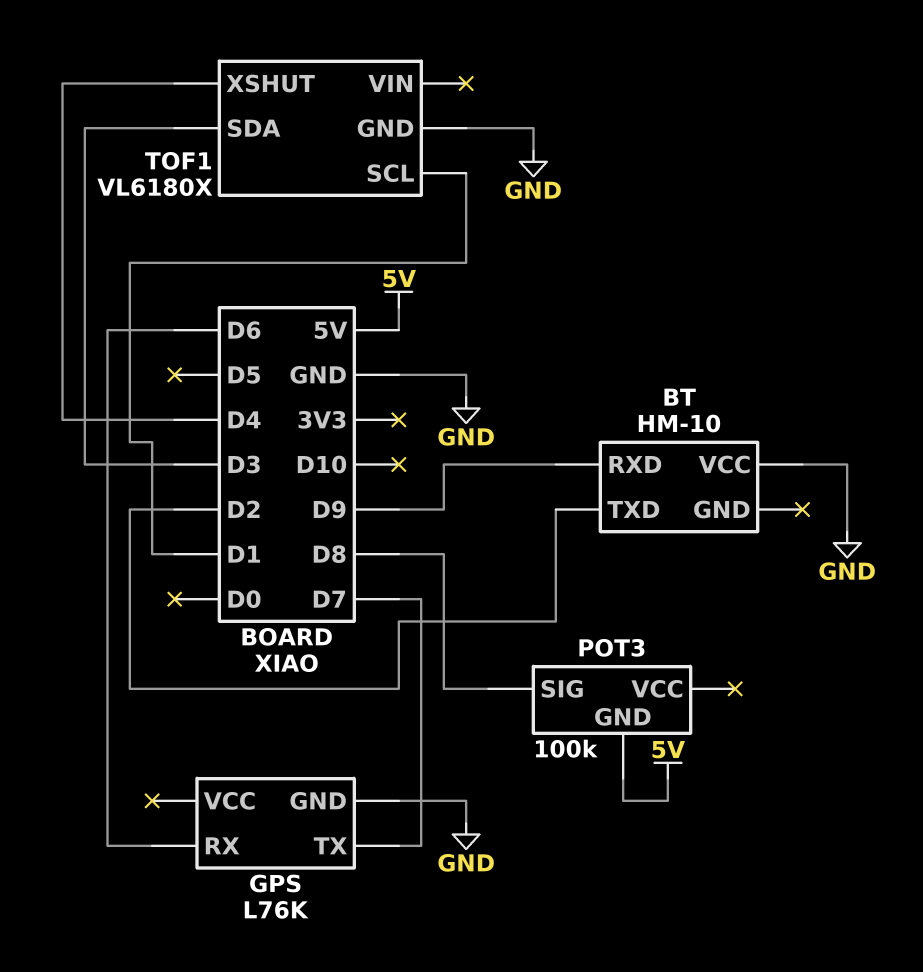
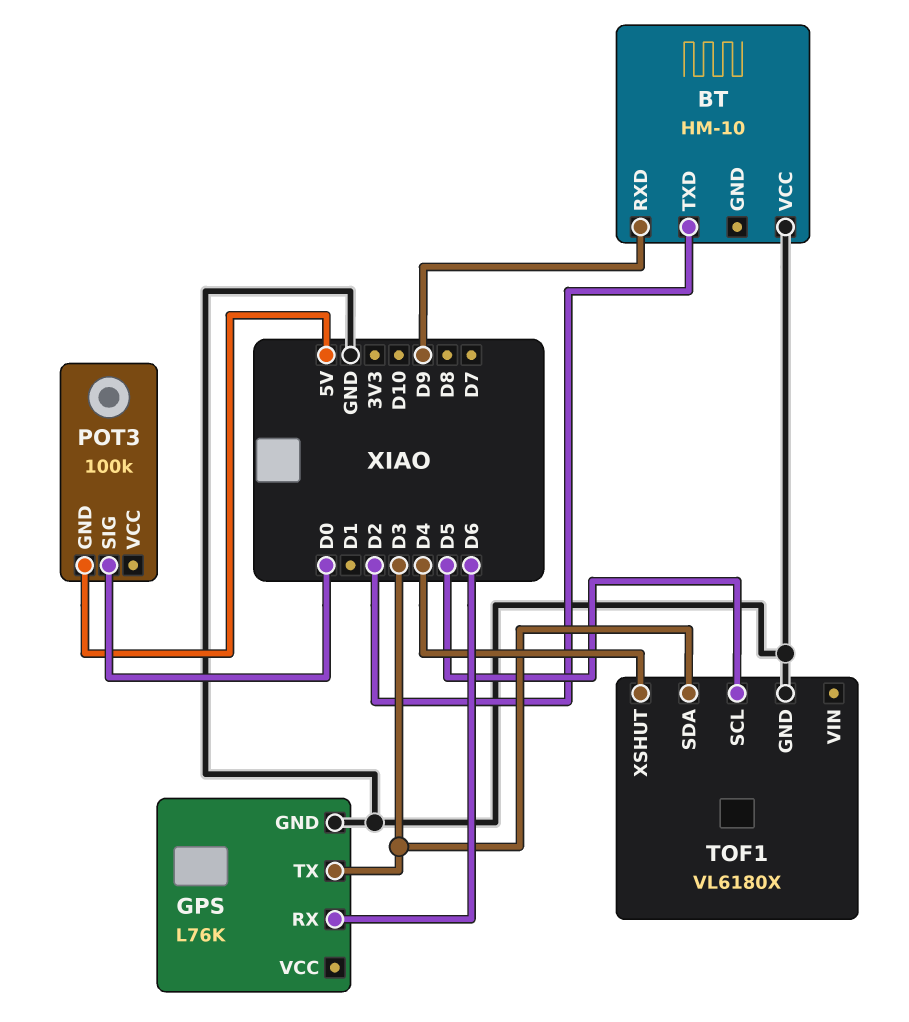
GPS pin TX: D7 -> D3
POT3 pin SIG: D8 -> D0
TOF1 pin SCL: D1 -> D5

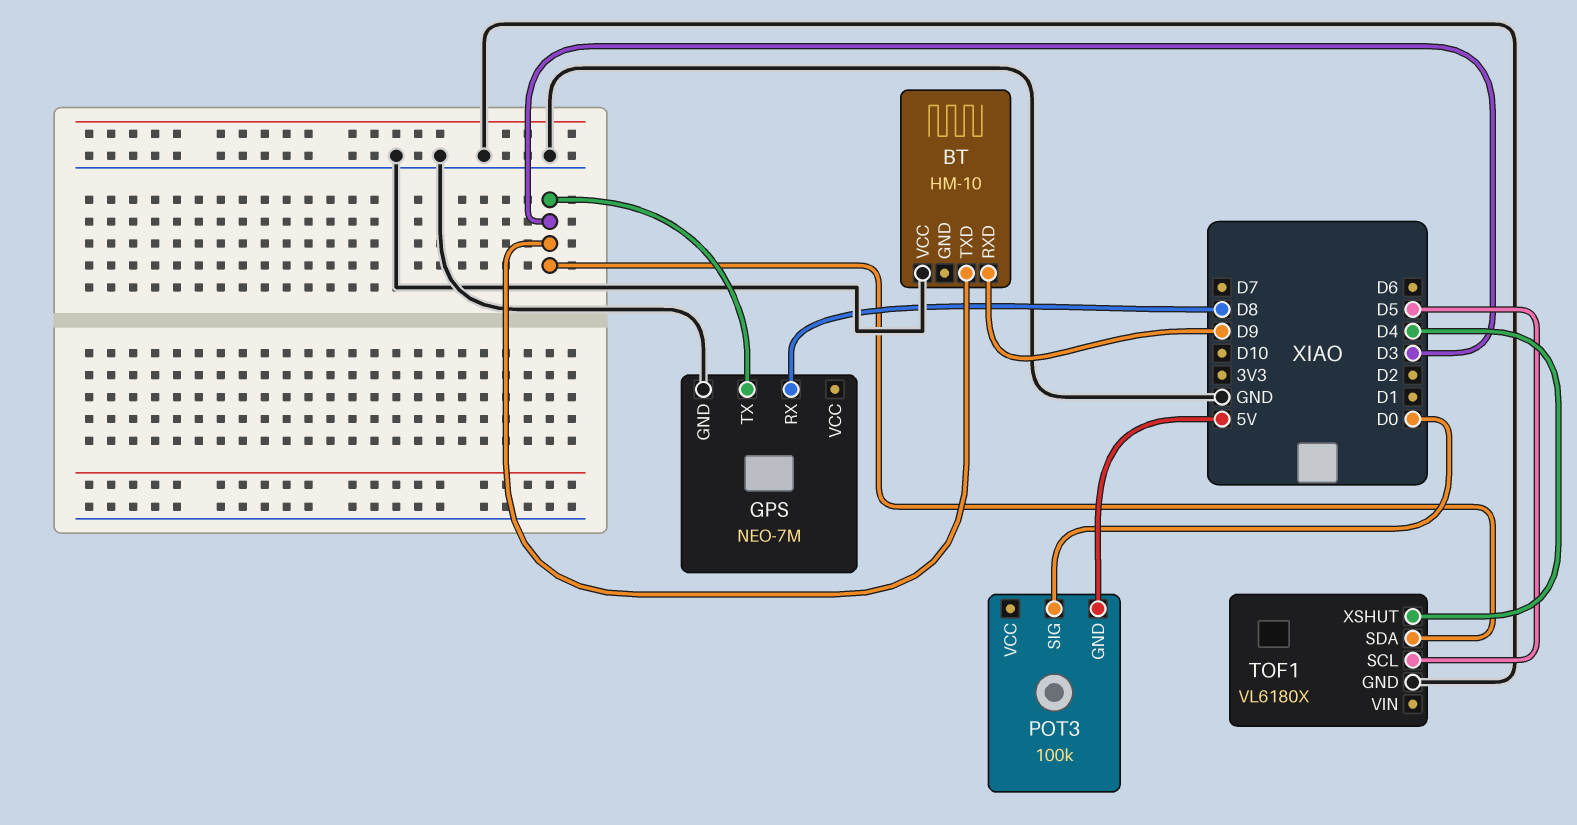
BT pin TXD: D2 -> D3
GPS: L76K -> NEO-7M
GPS pin RX: D6 -> D8

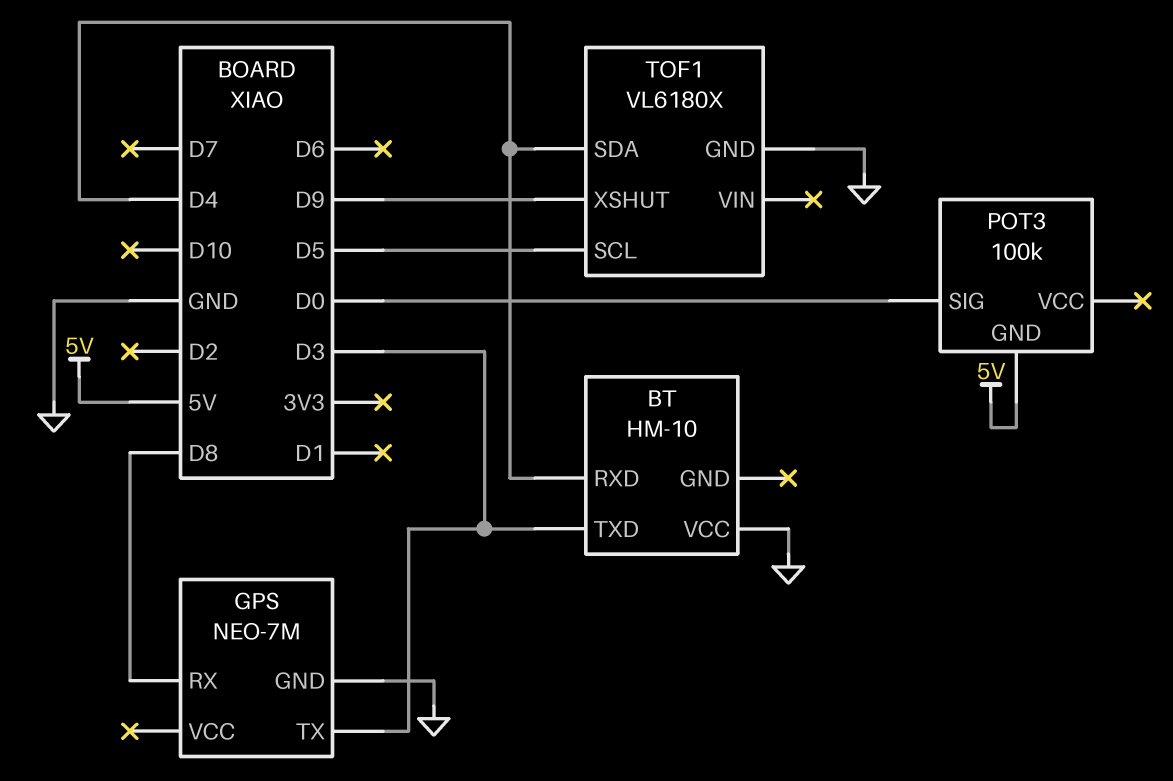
BT pin RXD: D9 -> D4
TOF1 pin SDA: D3 -> D4
TOF1 pin XSHUT: D4 -> D9

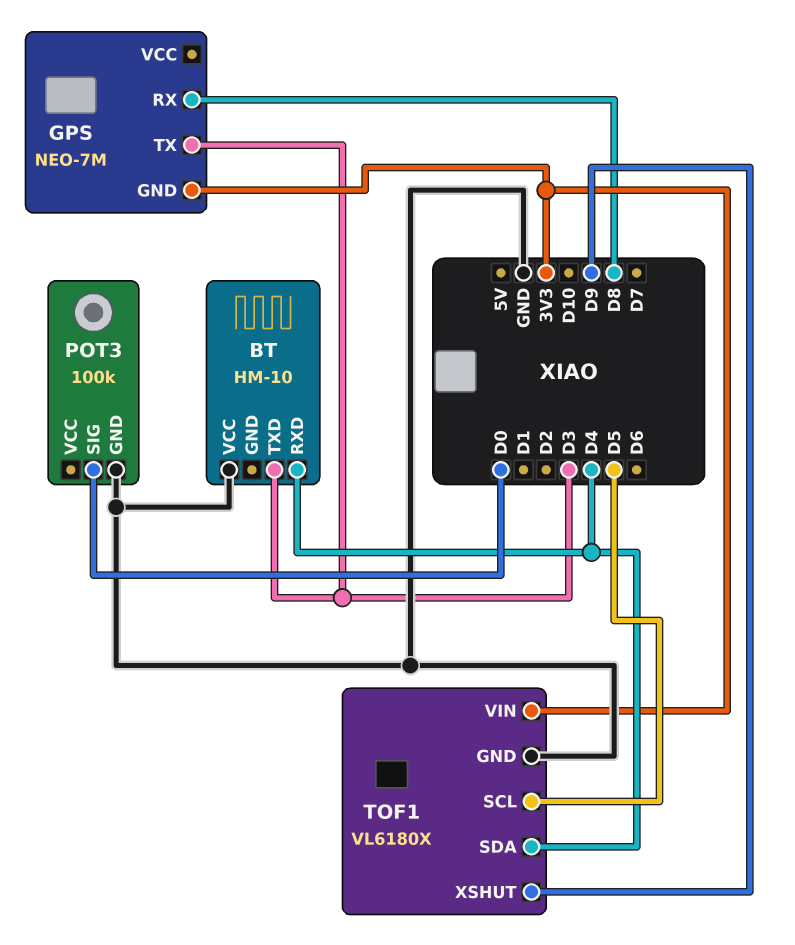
GPS pin GND: GND -> 3V3
POT3 pin GND: 5V -> GND
TOF1 pin VIN: none -> 3V3

